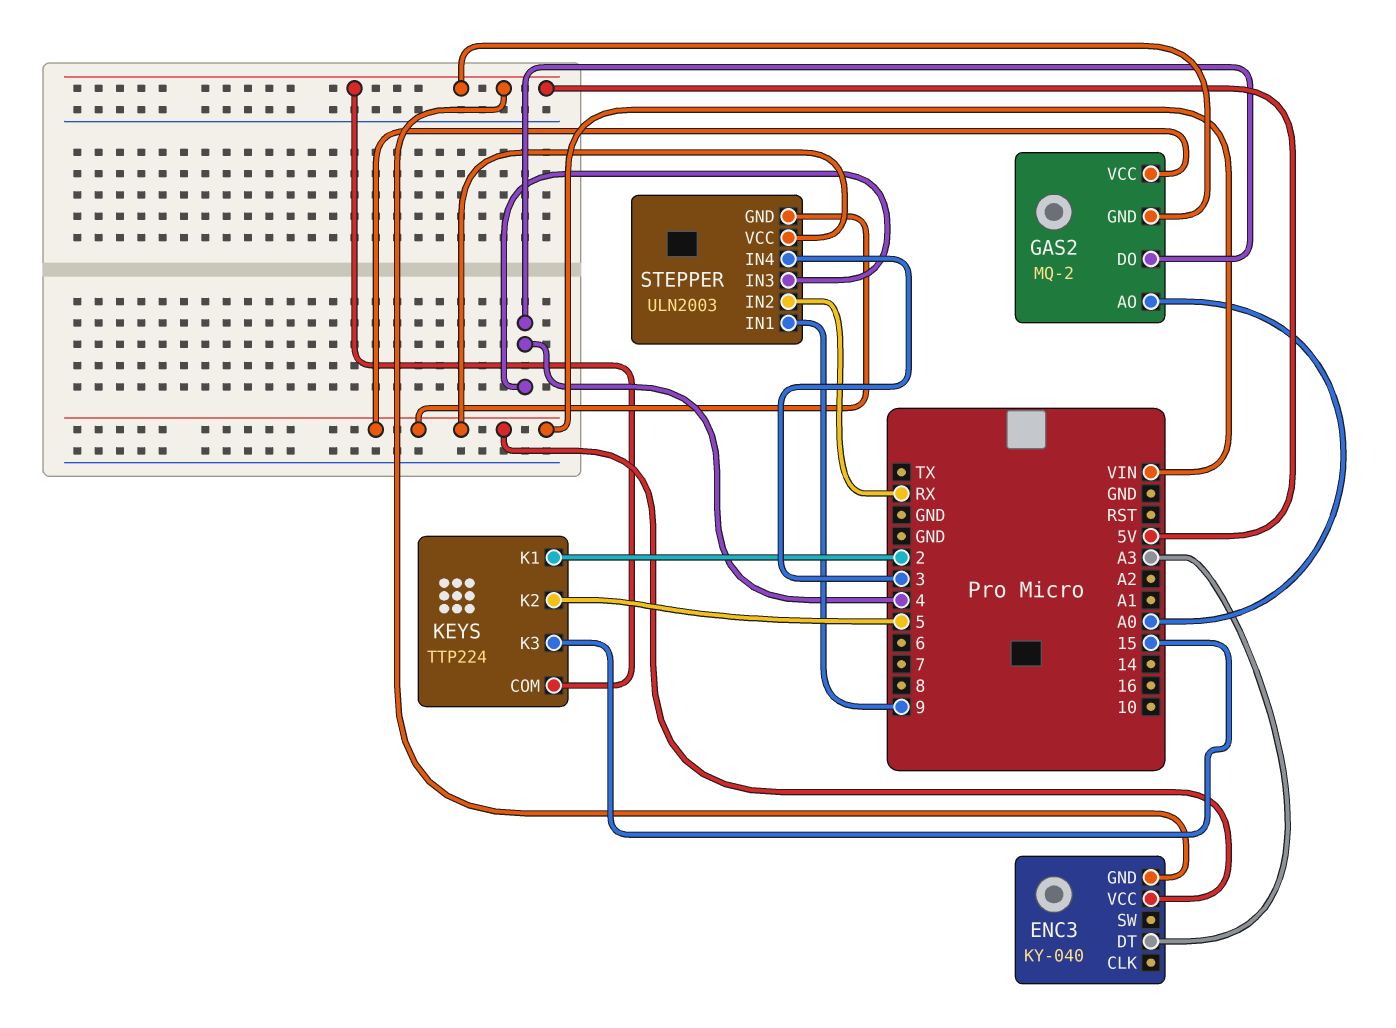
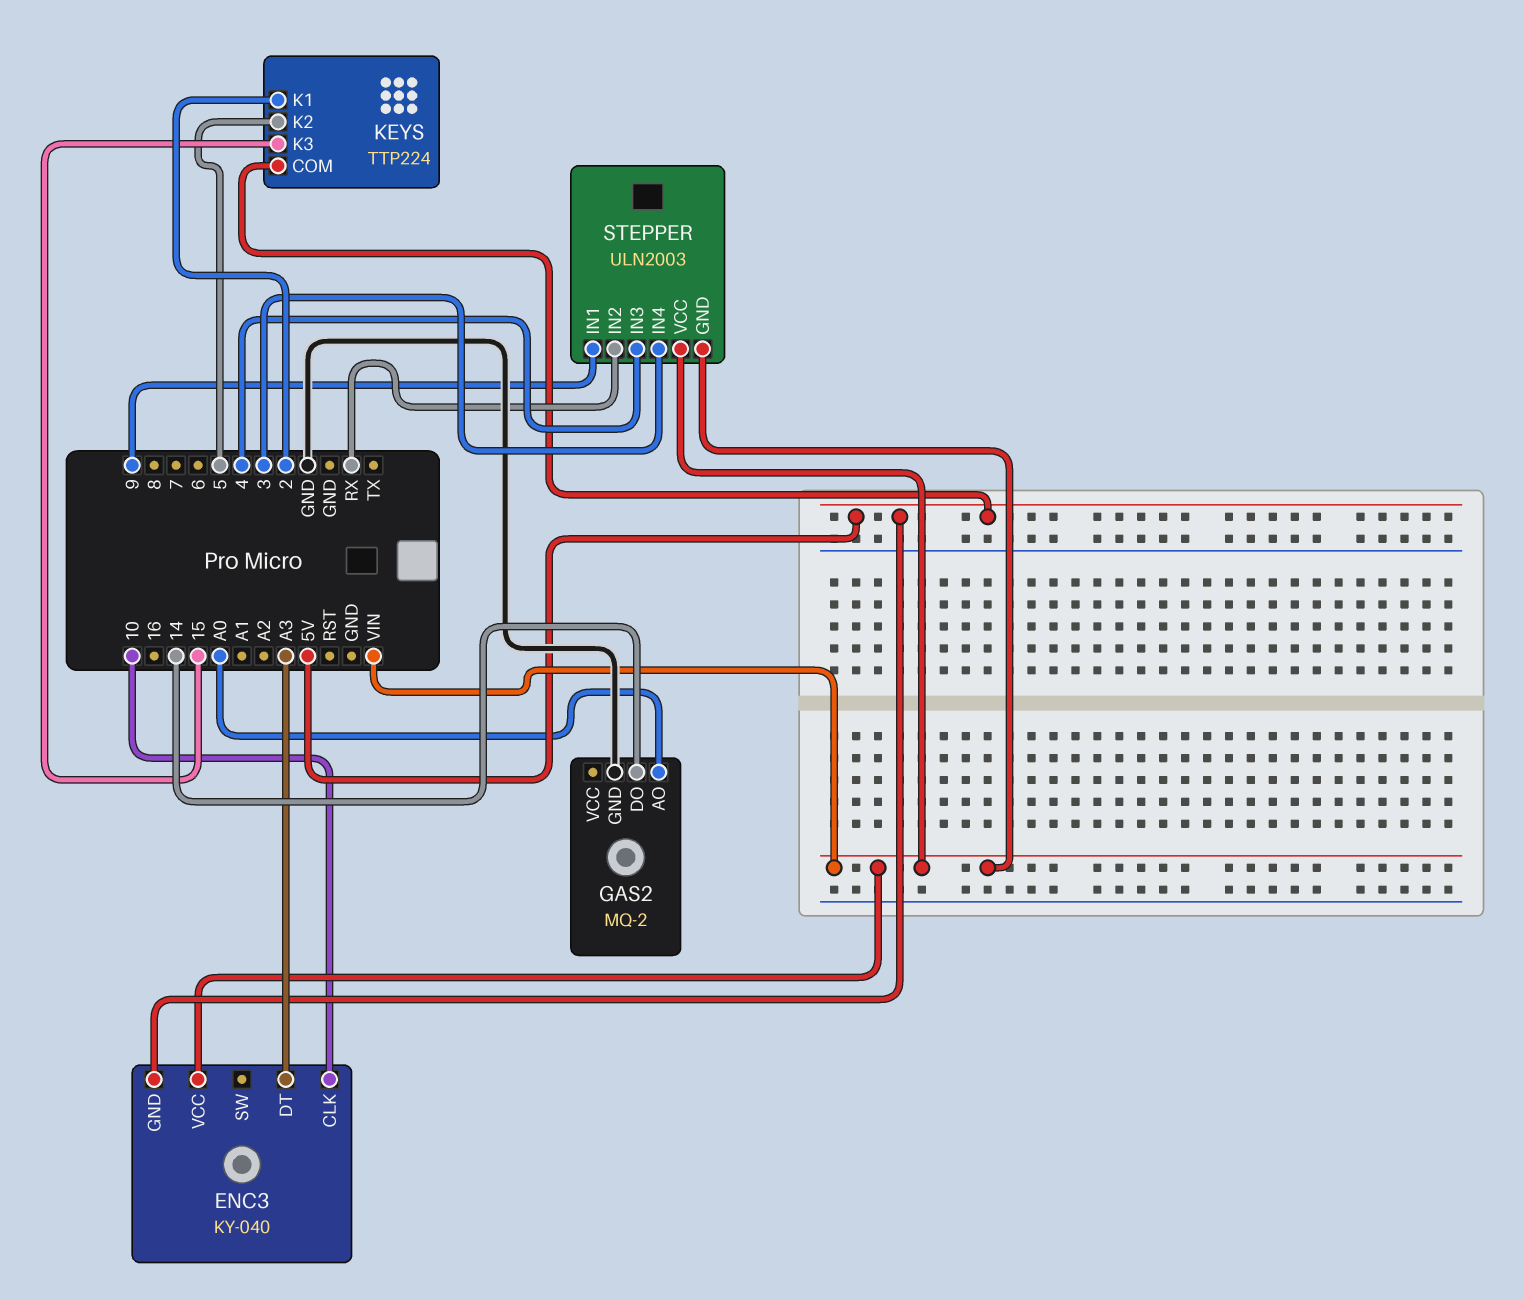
ENC3 pin CLK: none -> 10
GAS2 pin DO: 4 -> 14
GAS2 pin GND: 5V -> GND
GAS2 pin VCC: VIN -> none

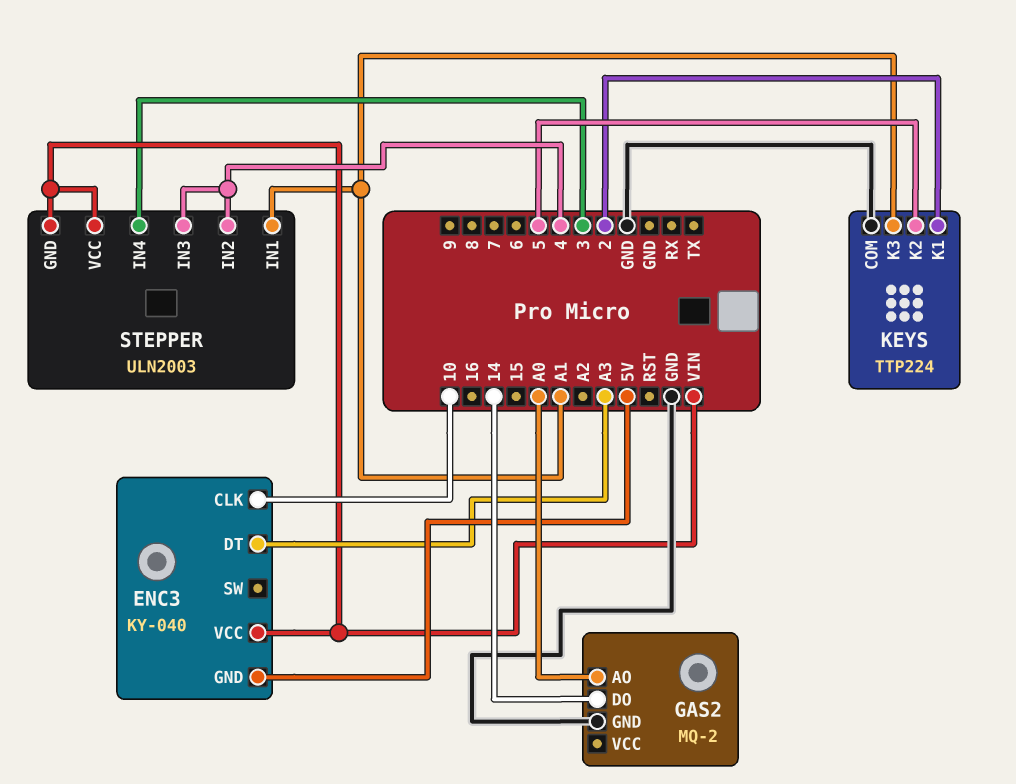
KEYS pin COM: 5V -> GND
KEYS pin K3: 15 -> A1
STEPPER pin IN1: 9 -> A1
STEPPER pin IN2: RX -> 4

